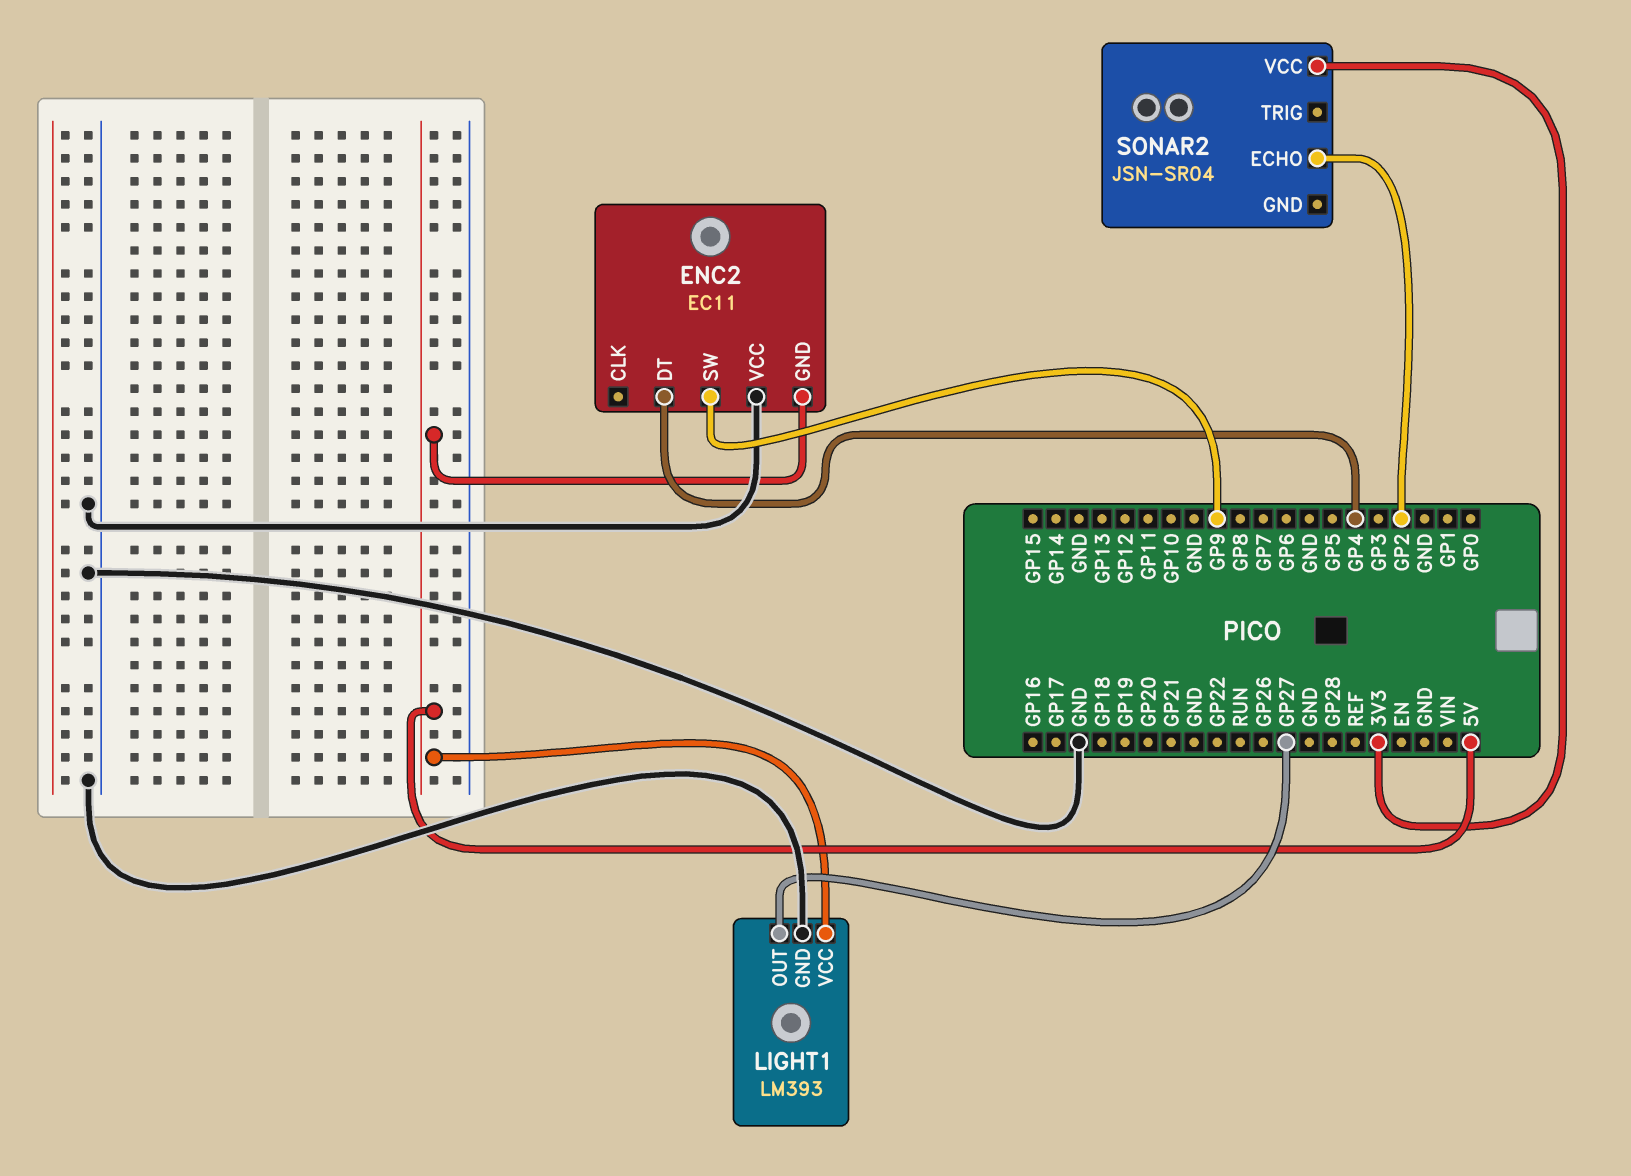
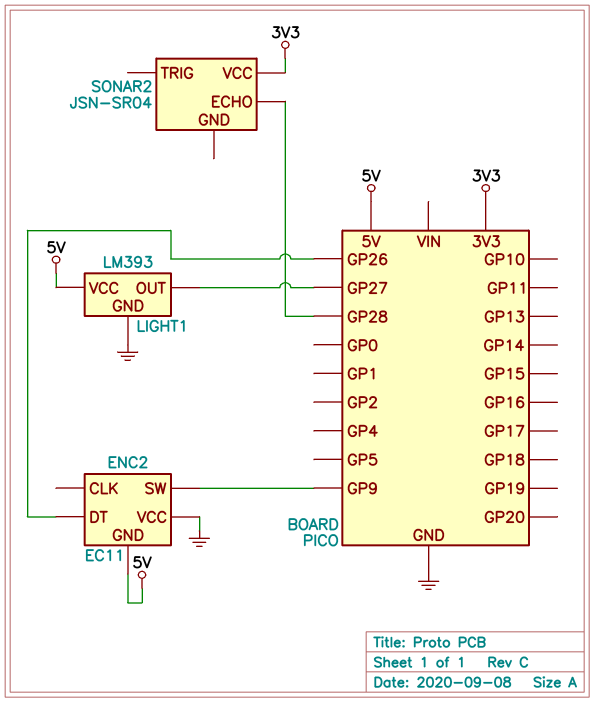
ENC2 pin DT: GP4 -> GP26
SONAR2 pin ECHO: GP2 -> GP28

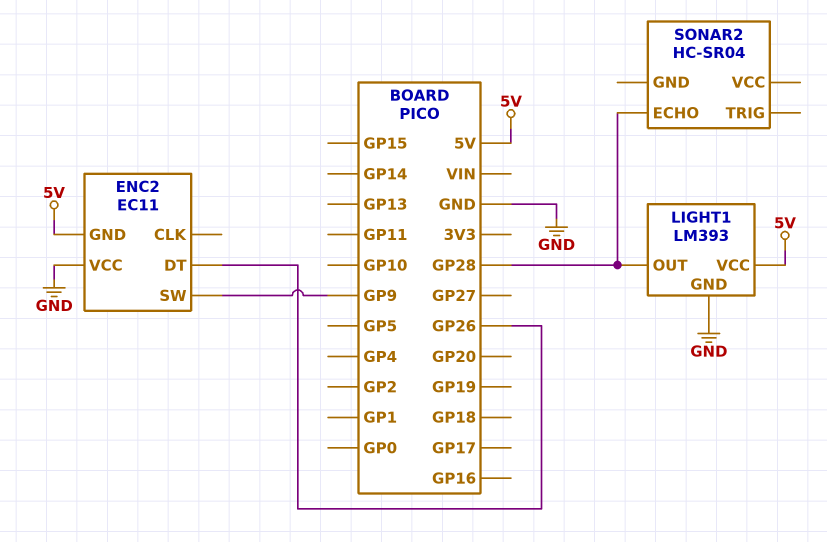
LIGHT1 pin OUT: GP27 -> GP28
SONAR2: JSN-SR04 -> HC-SR04
SONAR2 pin VCC: 3V3 -> none

